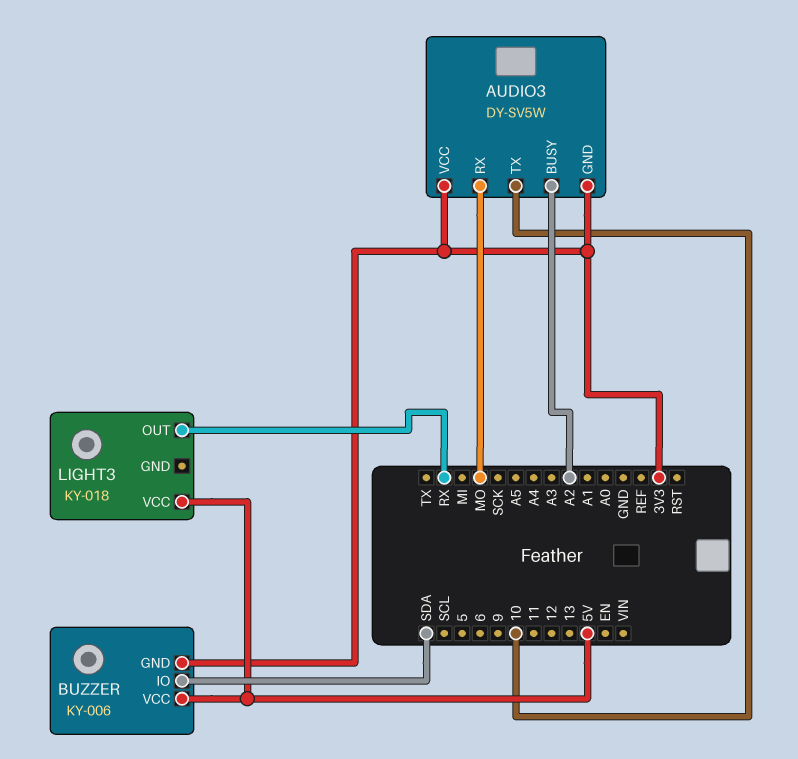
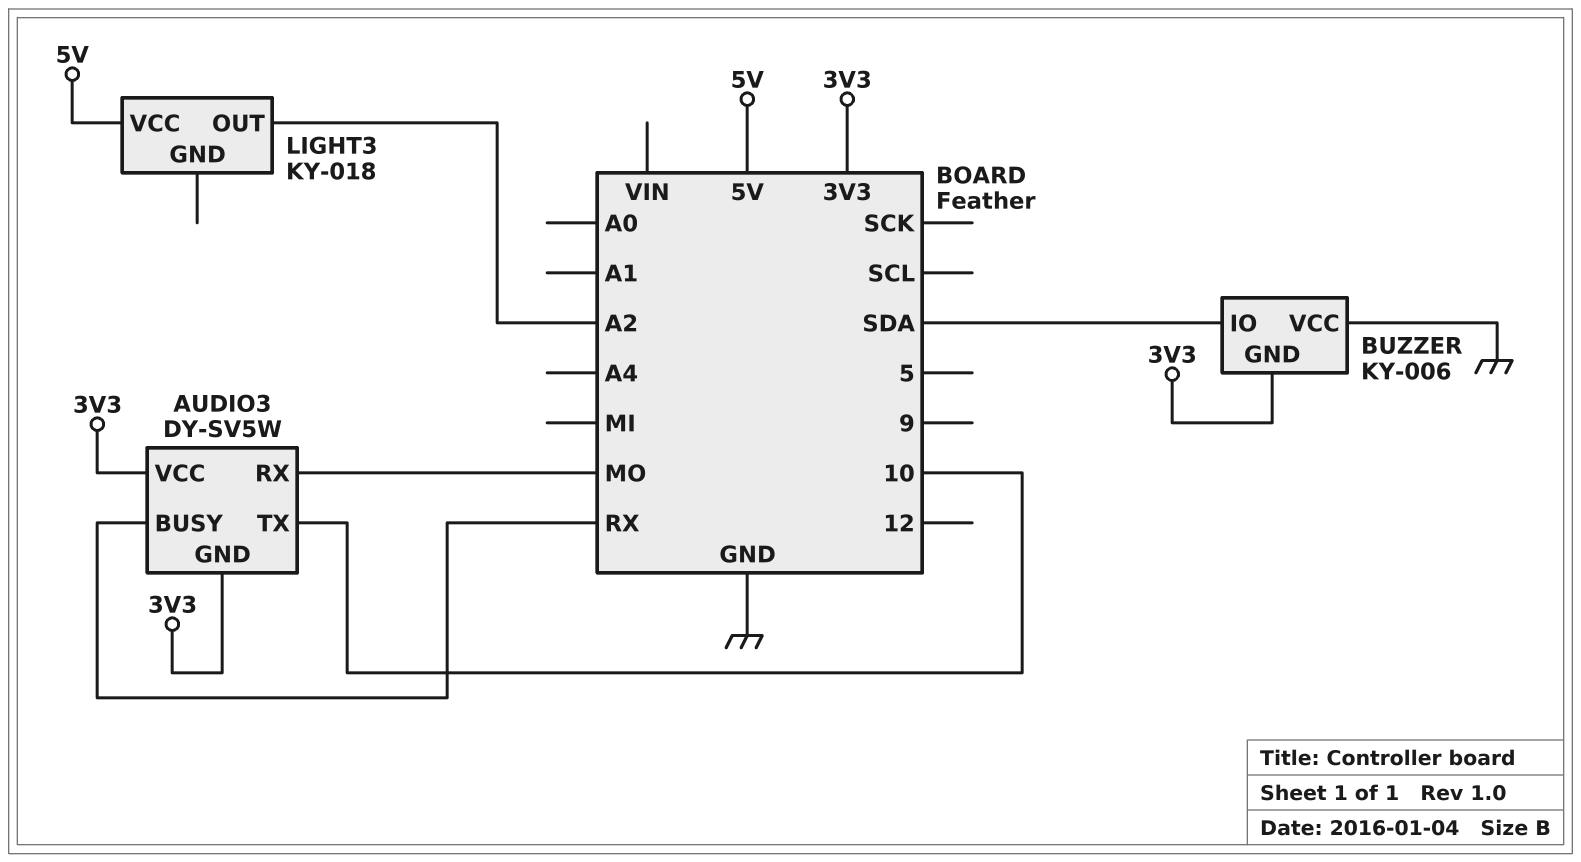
AUDIO3 pin BUSY: A2 -> RX
BUZZER pin VCC: 5V -> GND
LIGHT3 pin OUT: RX -> A2

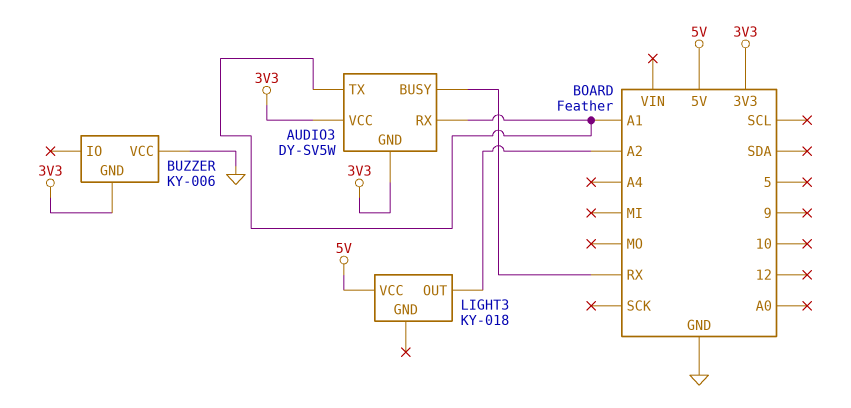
AUDIO3 pin RX: MO -> A1
AUDIO3 pin TX: 10 -> A1
BUZZER pin IO: SDA -> none

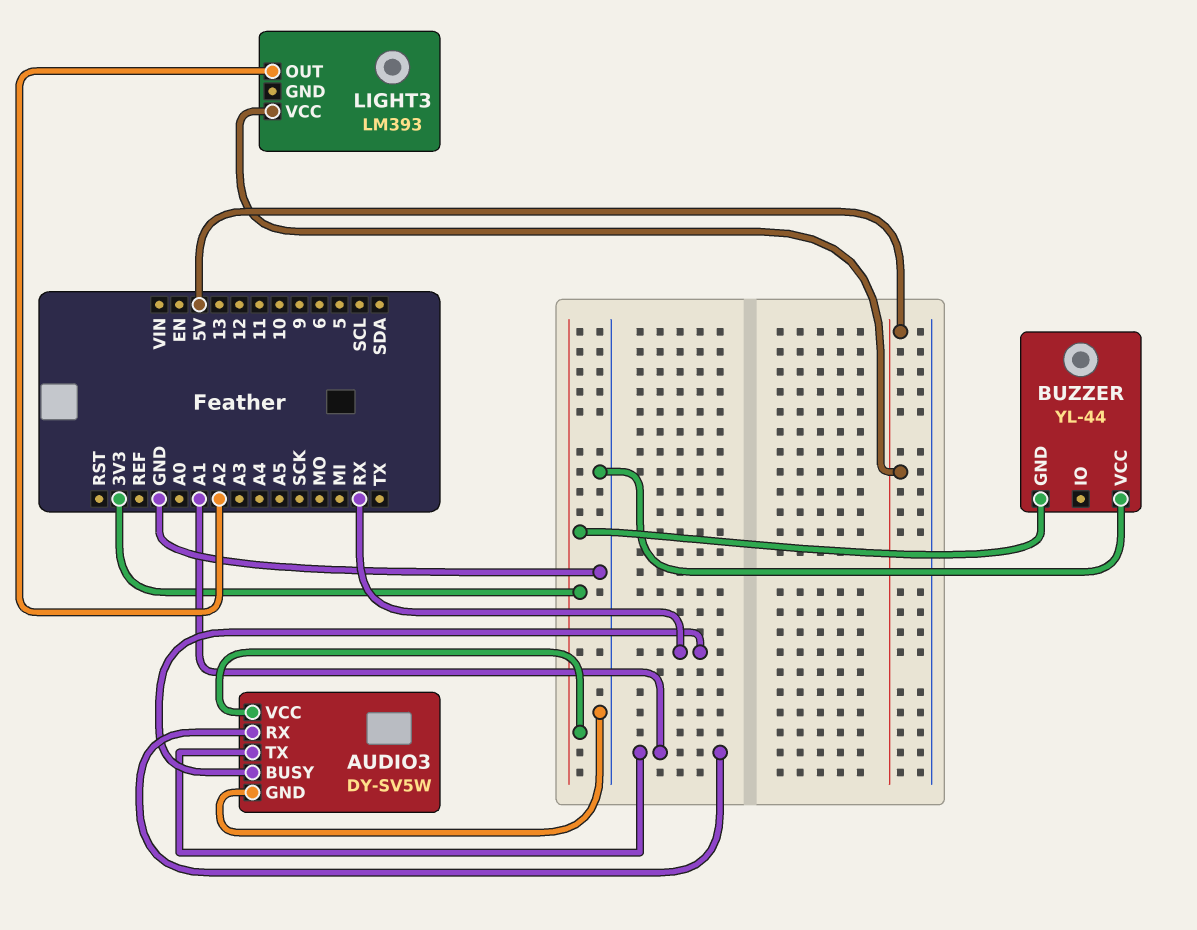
AUDIO3 pin GND: 3V3 -> GND
BUZZER: KY-006 -> YL-44
LIGHT3: KY-018 -> LM393

